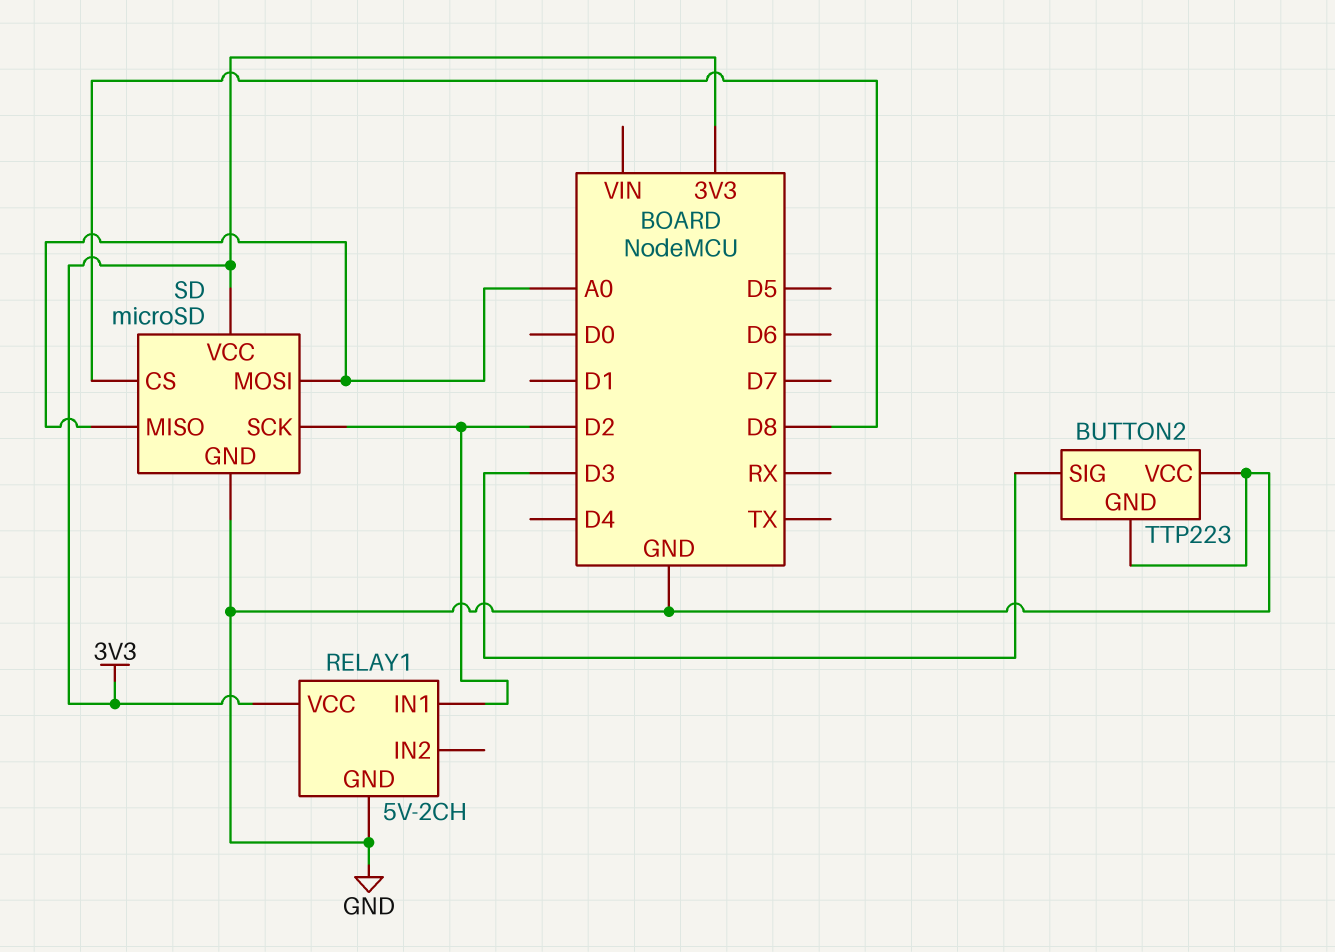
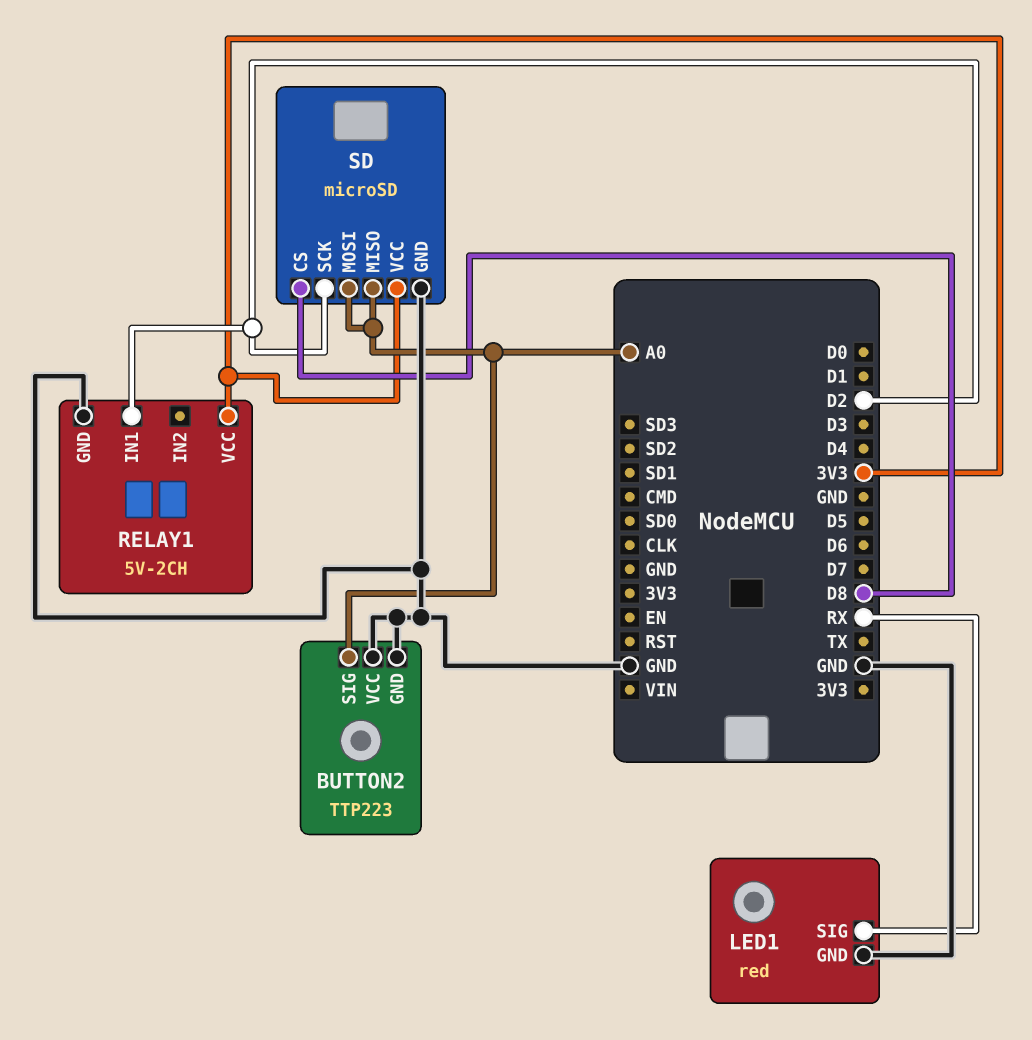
BUTTON2 pin SIG: D3 -> A0
LED1: none -> red
LED1 pin GND: none -> GND
LED1 pin SIG: none -> RX

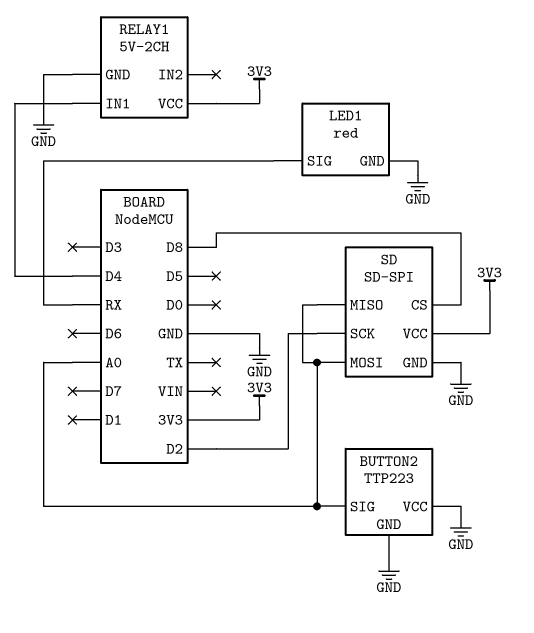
RELAY1 pin IN1: D2 -> D4
SD: microSD -> SD-SPI

